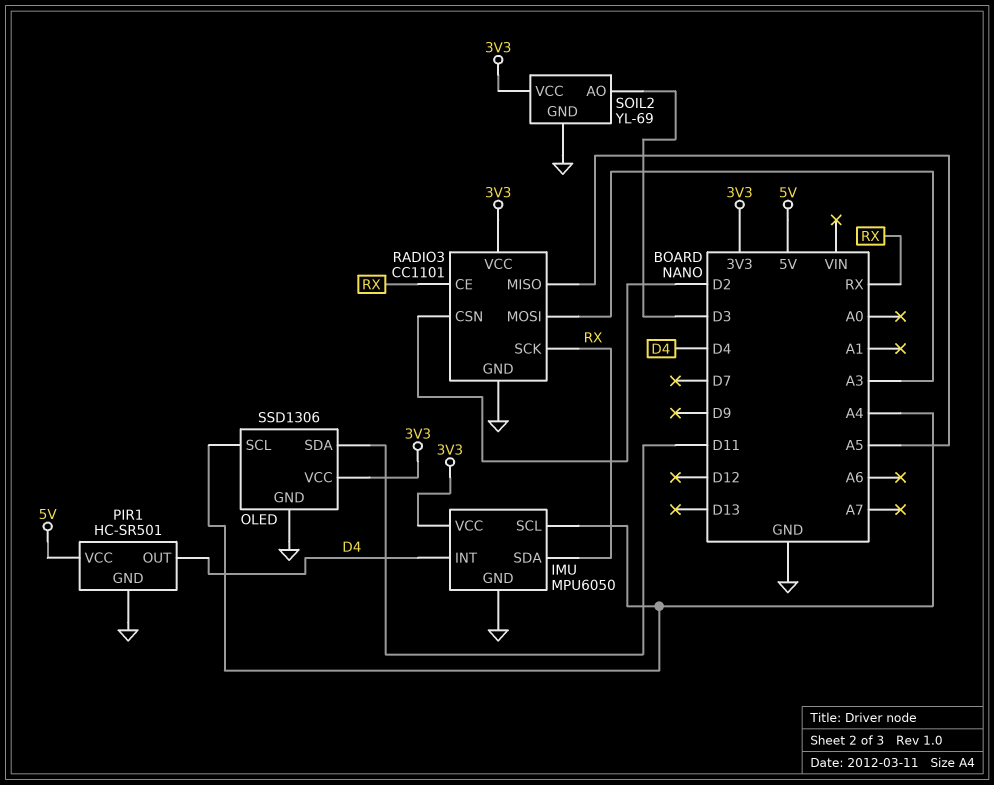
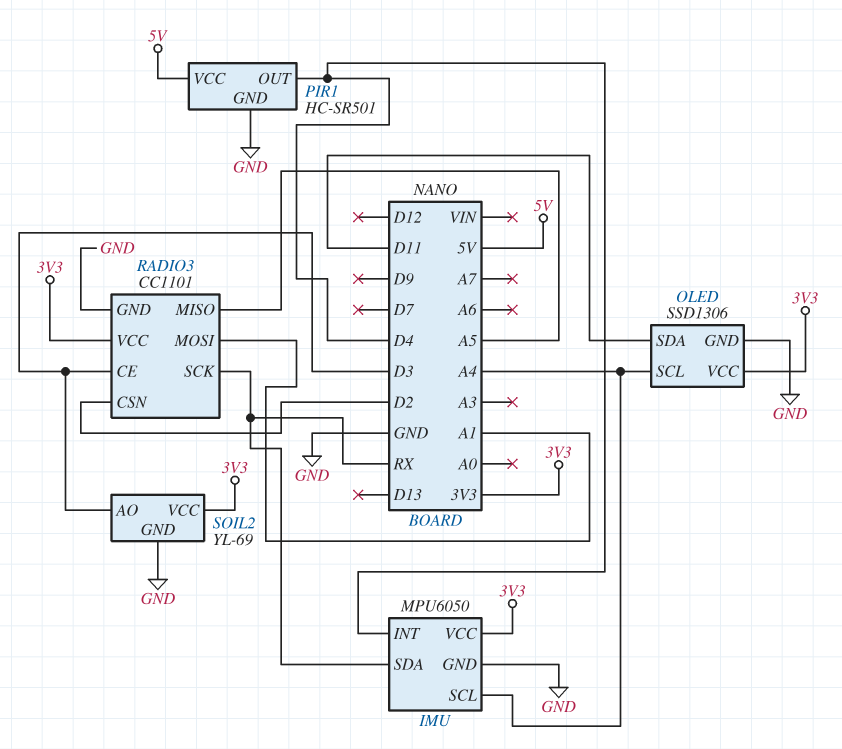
RADIO3 pin CE: RX -> D3
RADIO3 pin MOSI: A3 -> A1

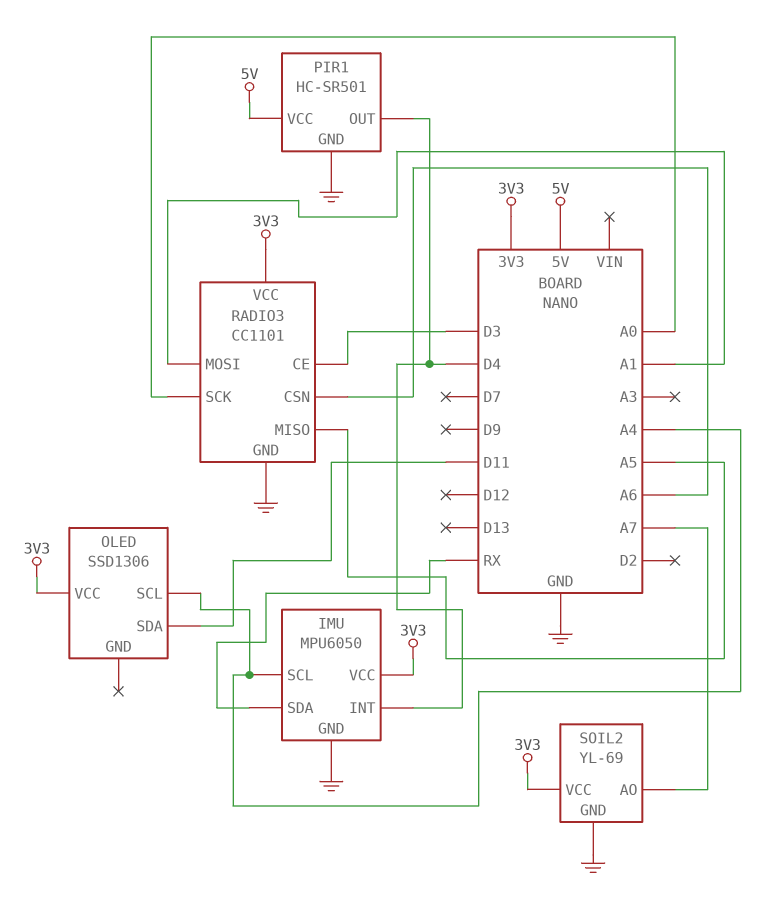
OLED pin GND: GND -> none
RADIO3 pin CSN: D2 -> A6
RADIO3 pin SCK: RX -> A0
SOIL2 pin AO: D3 -> A7

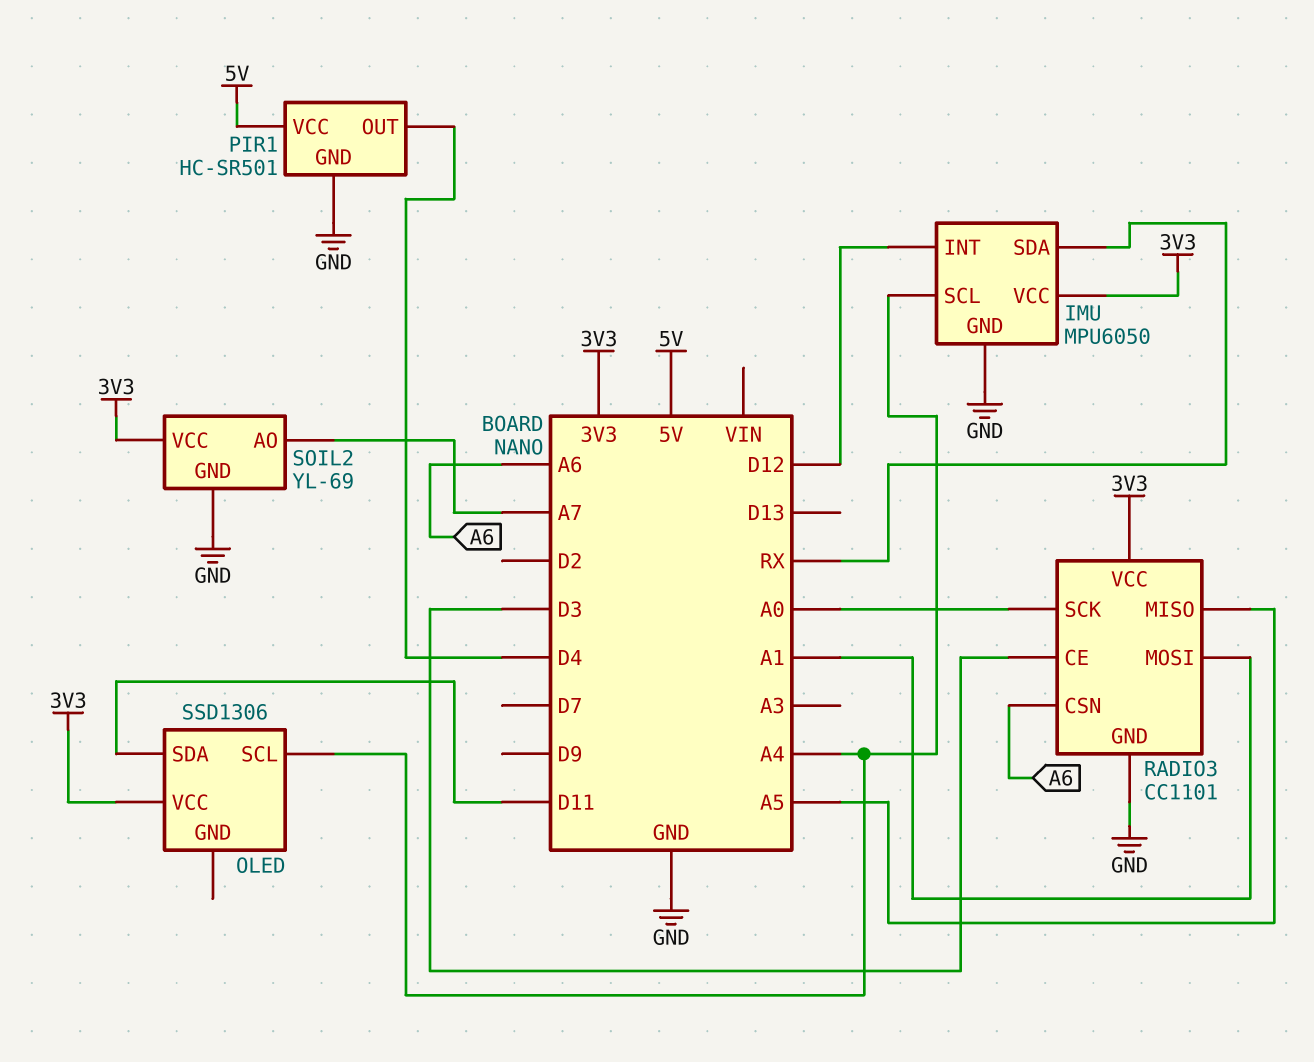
IMU pin INT: D4 -> D12

